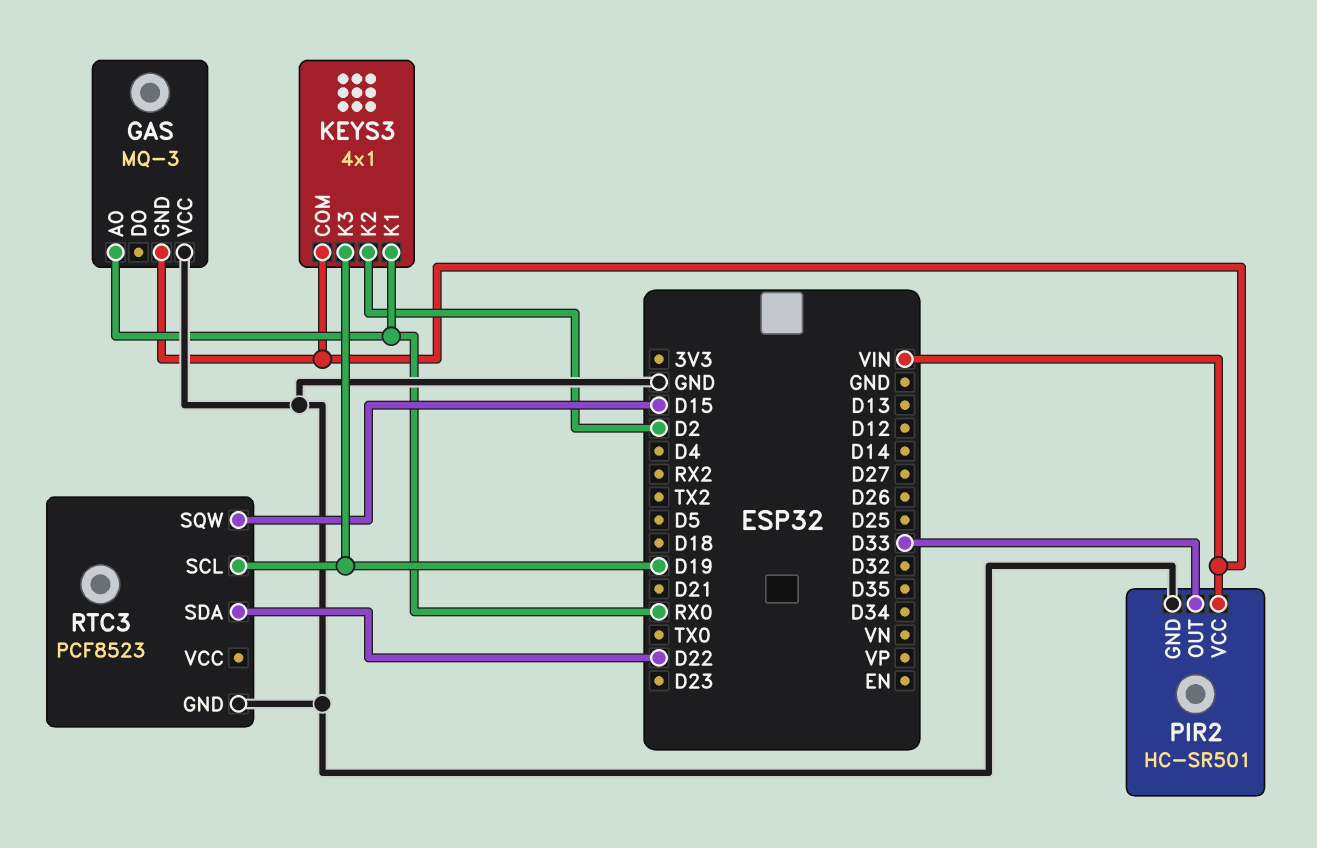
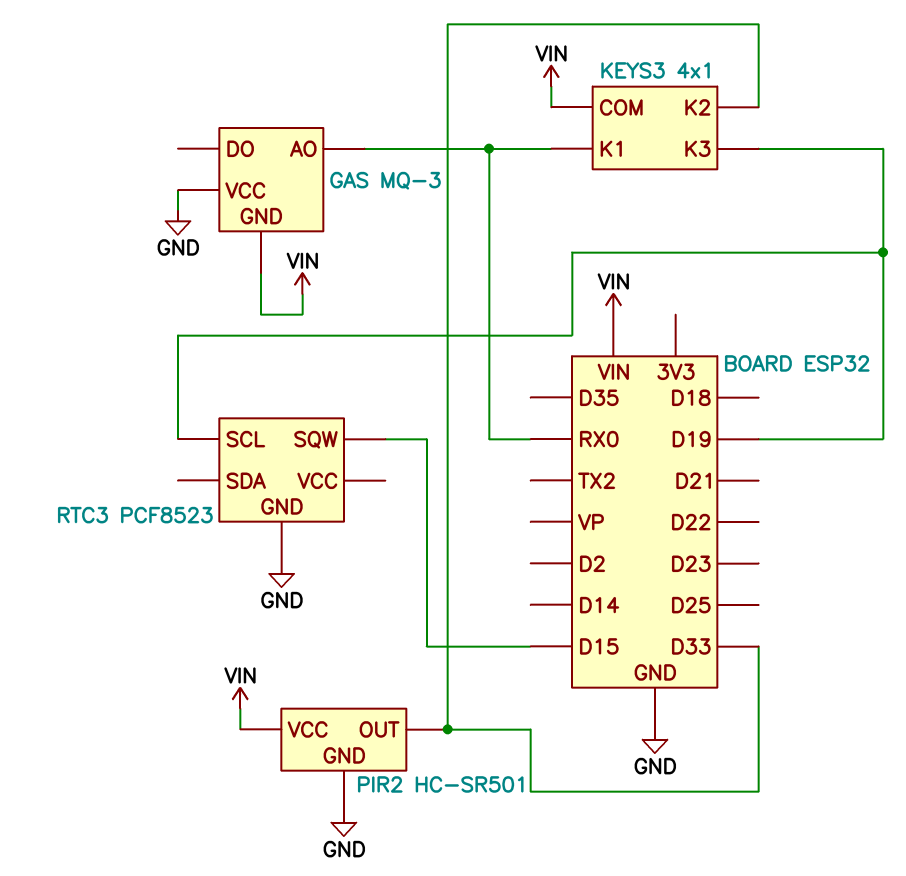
KEYS3 pin K2: D2 -> D33
RTC3 pin SDA: D22 -> none

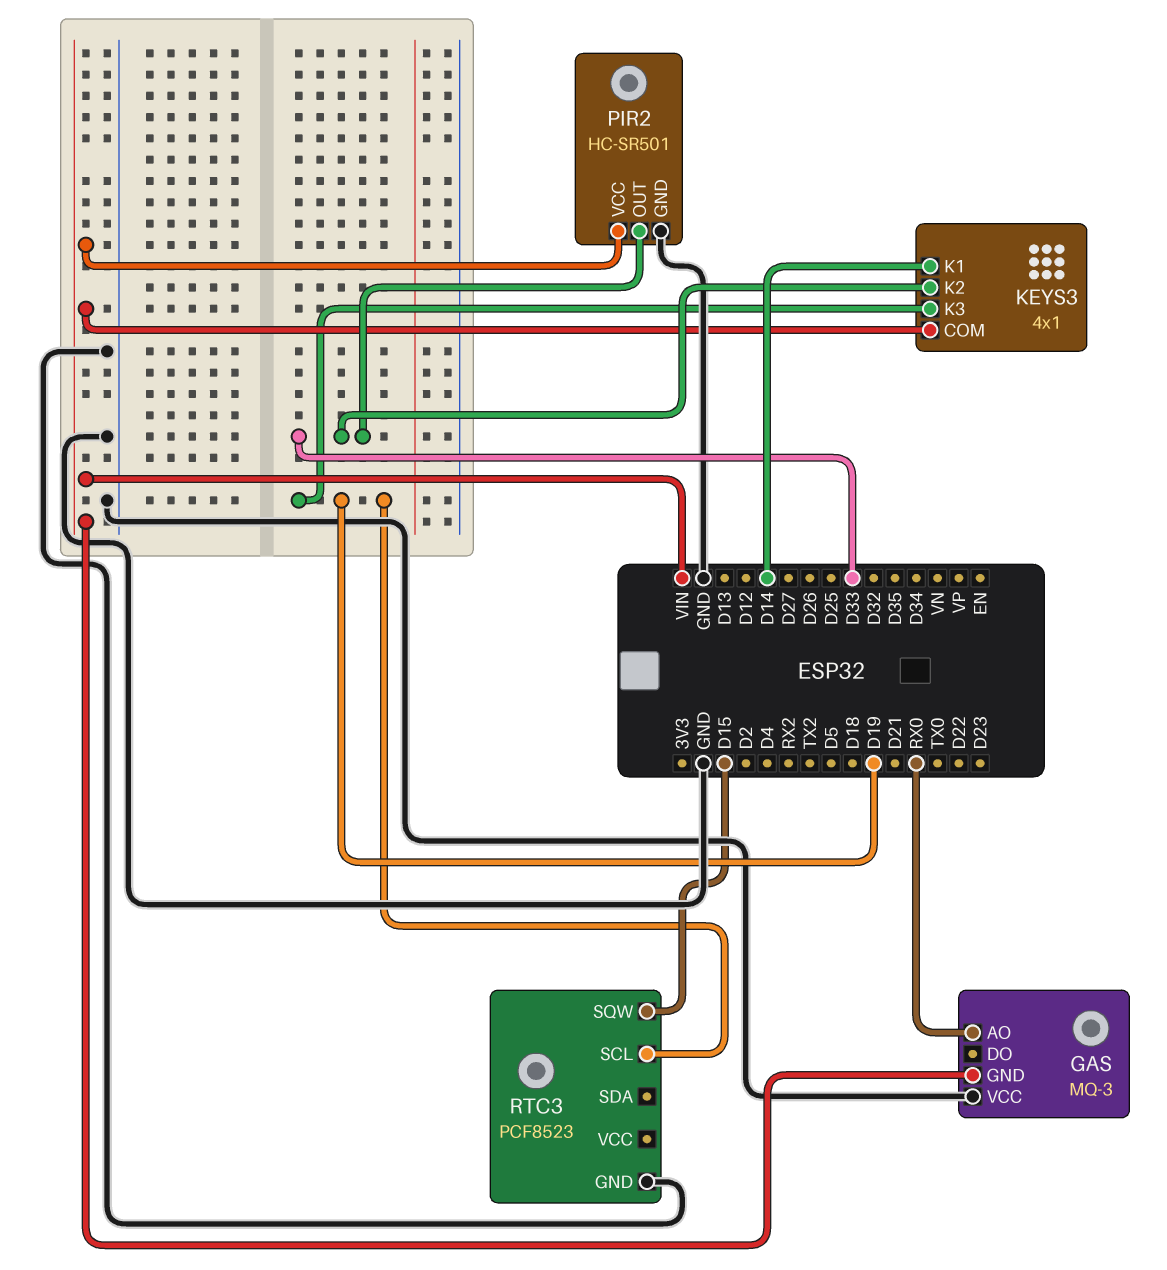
KEYS3 pin K1: RX0 -> D14

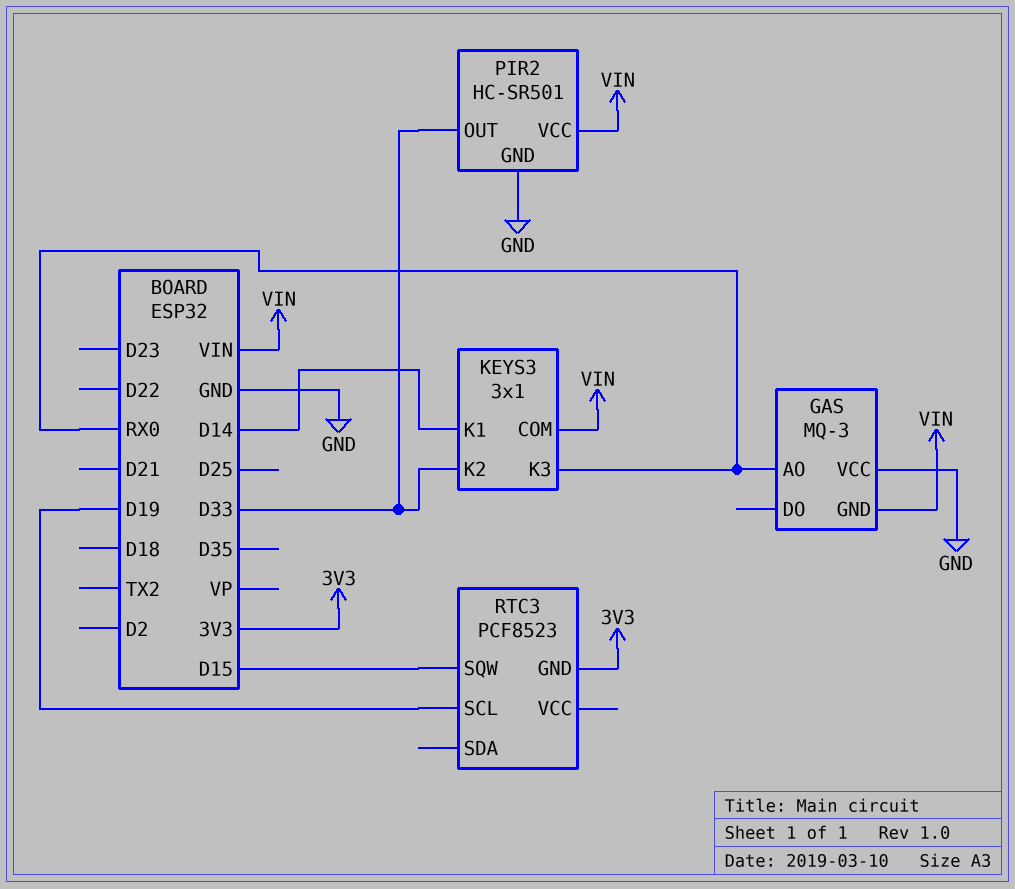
KEYS3: 4x1 -> 3x1
KEYS3 pin K3: D19 -> RX0
RTC3 pin GND: GND -> 3V3

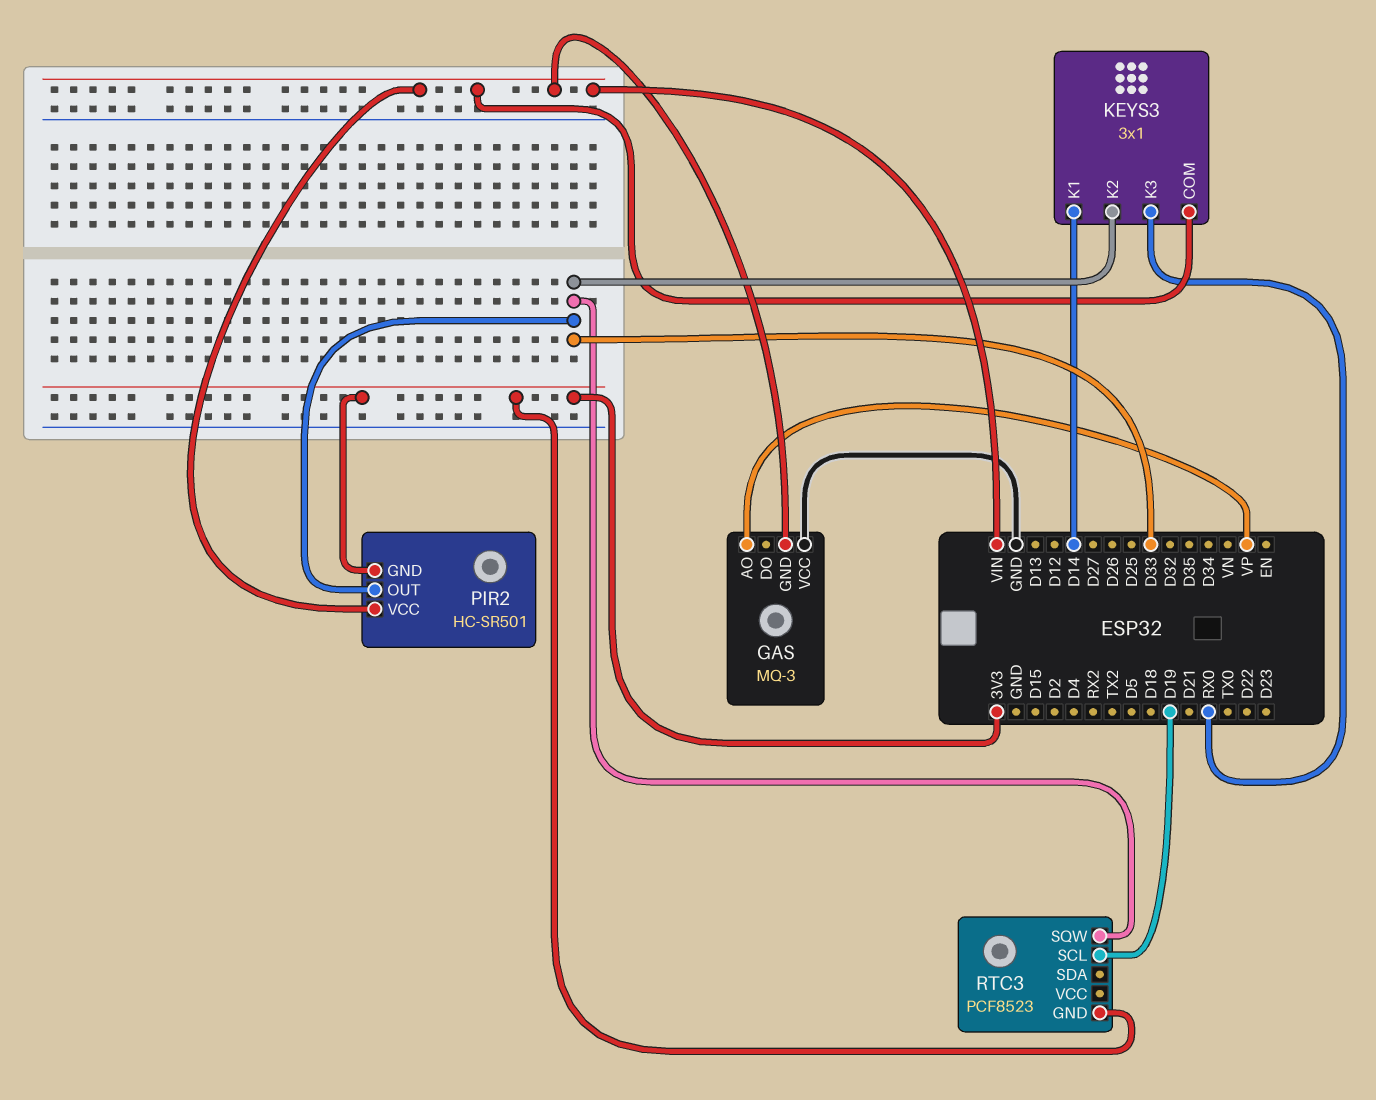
GAS pin AO: RX0 -> VP
PIR2 pin GND: GND -> 3V3
RTC3 pin SQW: D15 -> D33

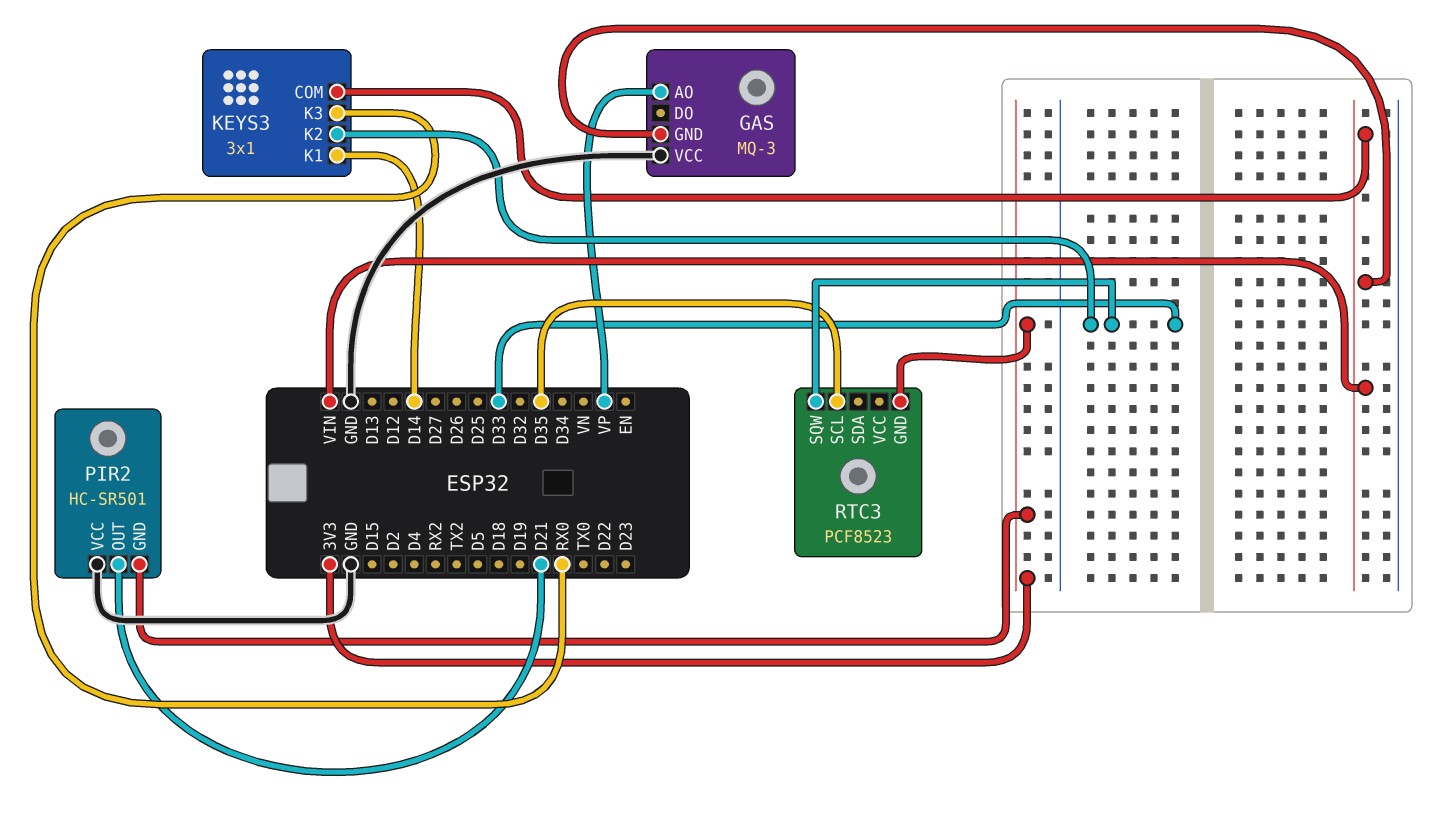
PIR2 pin OUT: D33 -> D21
PIR2 pin VCC: VIN -> GND
RTC3 pin SCL: D19 -> D35

